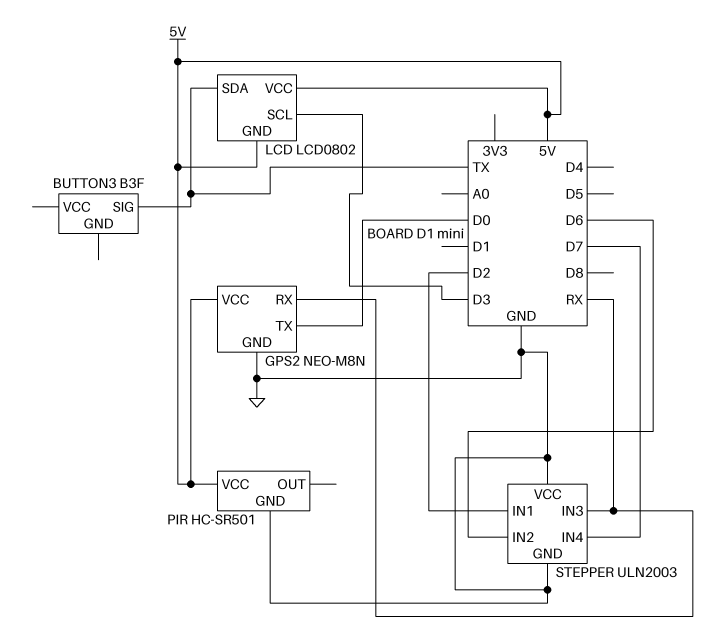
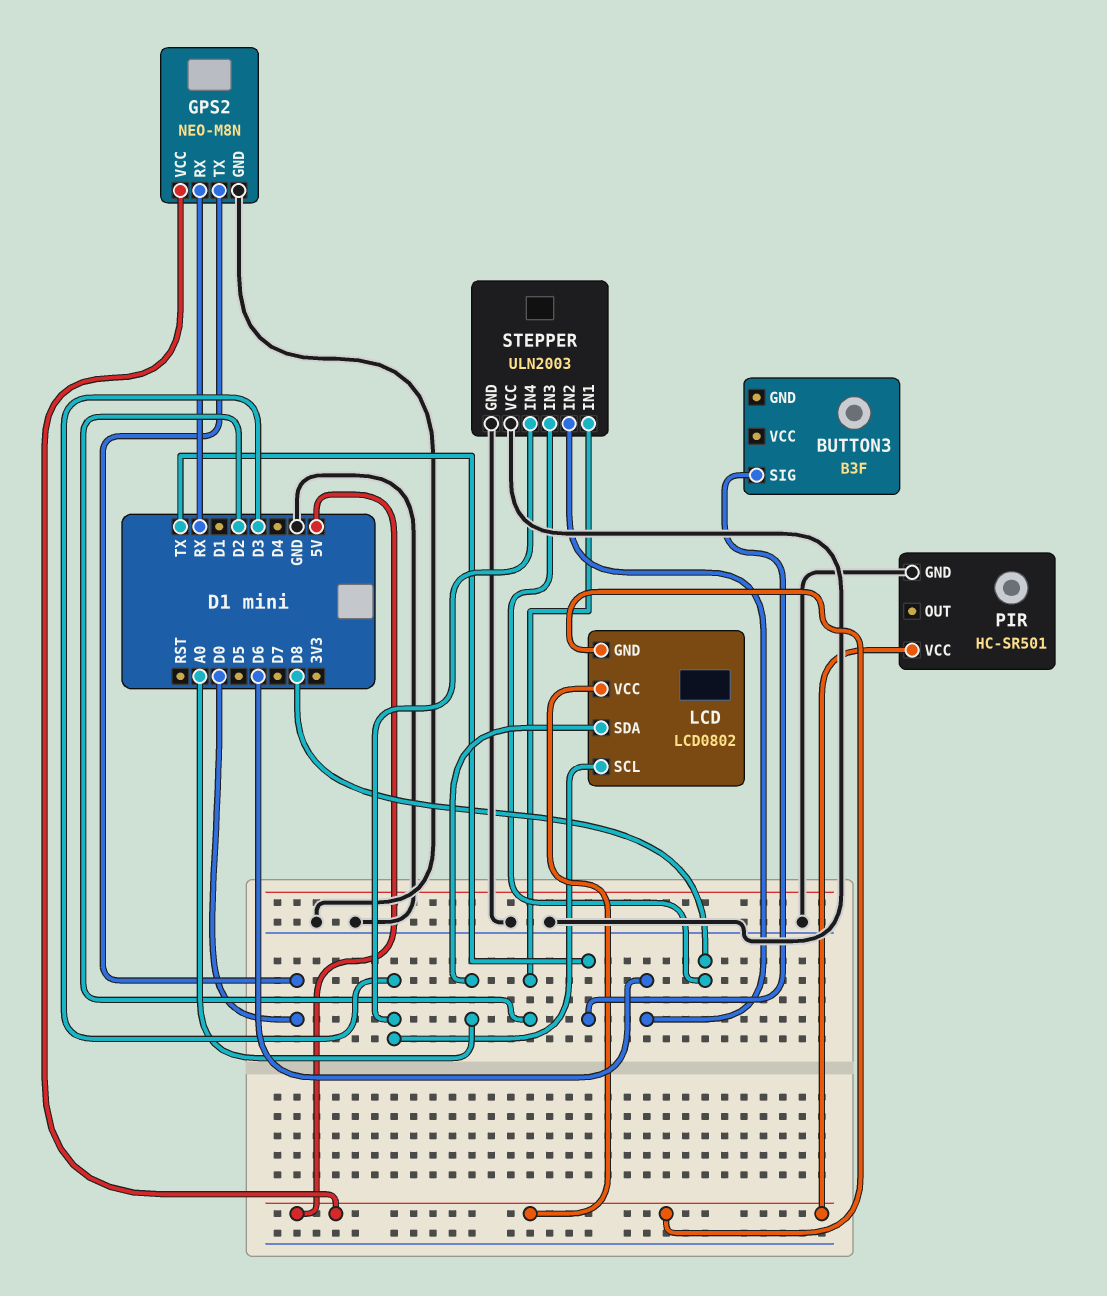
LCD pin SDA: TX -> A0
STEPPER pin IN3: RX -> D8
STEPPER pin IN4: D7 -> D3

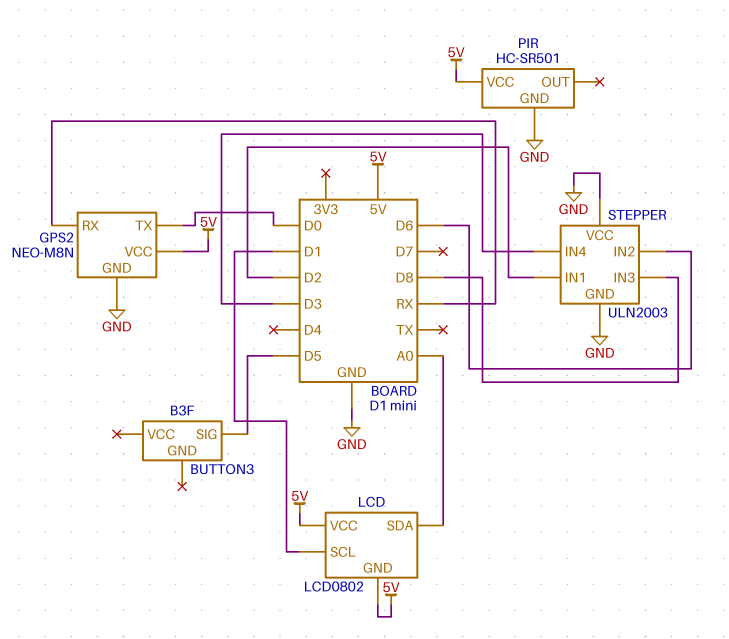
BUTTON3 pin SIG: TX -> D5
LCD pin SCL: D3 -> D1

